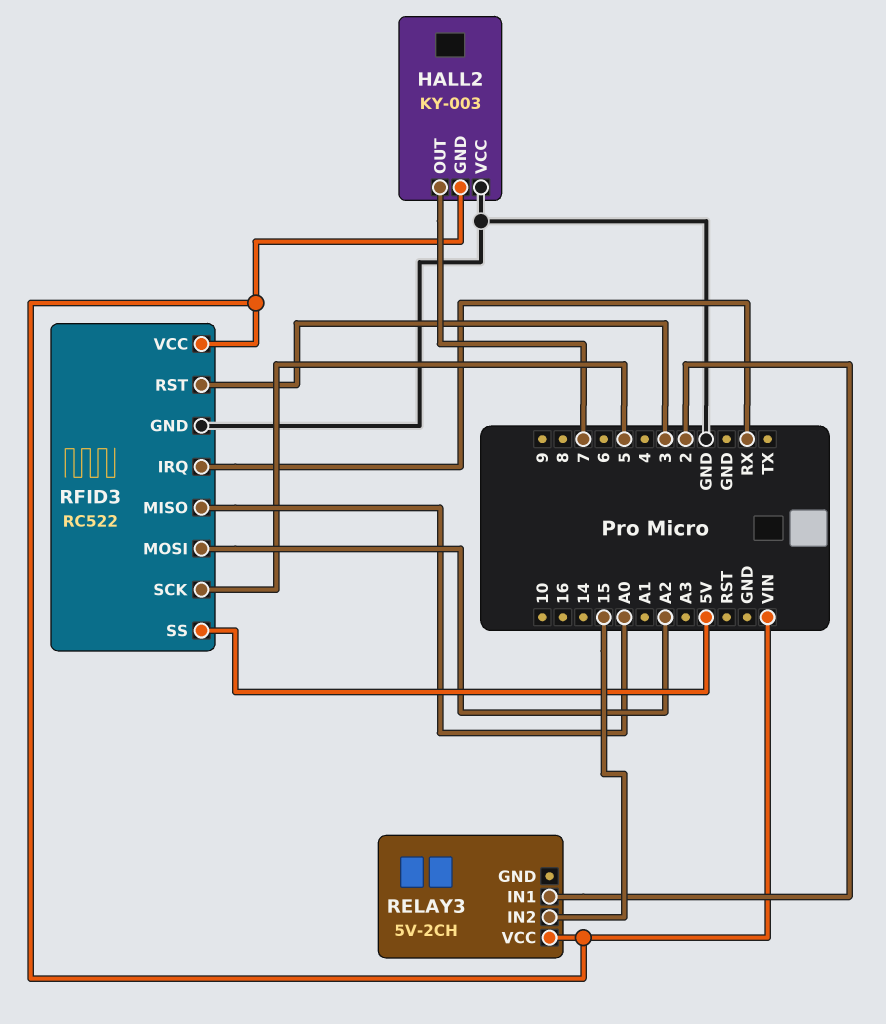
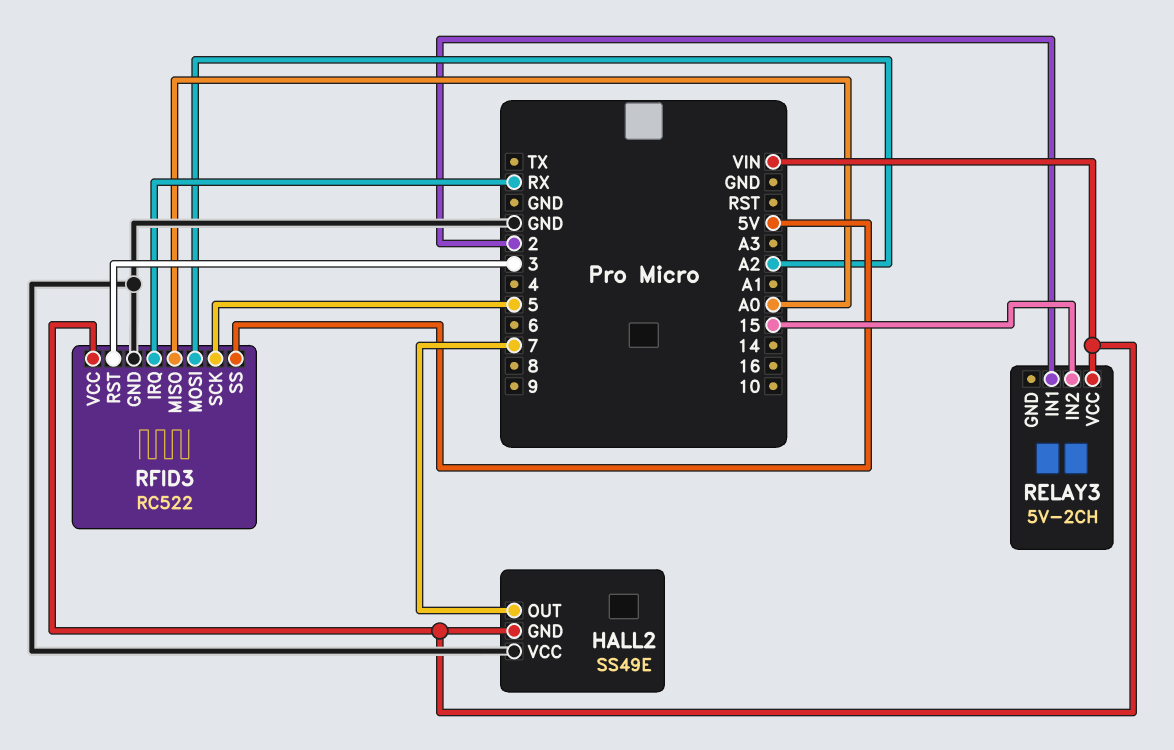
HALL2: KY-003 -> SS49E

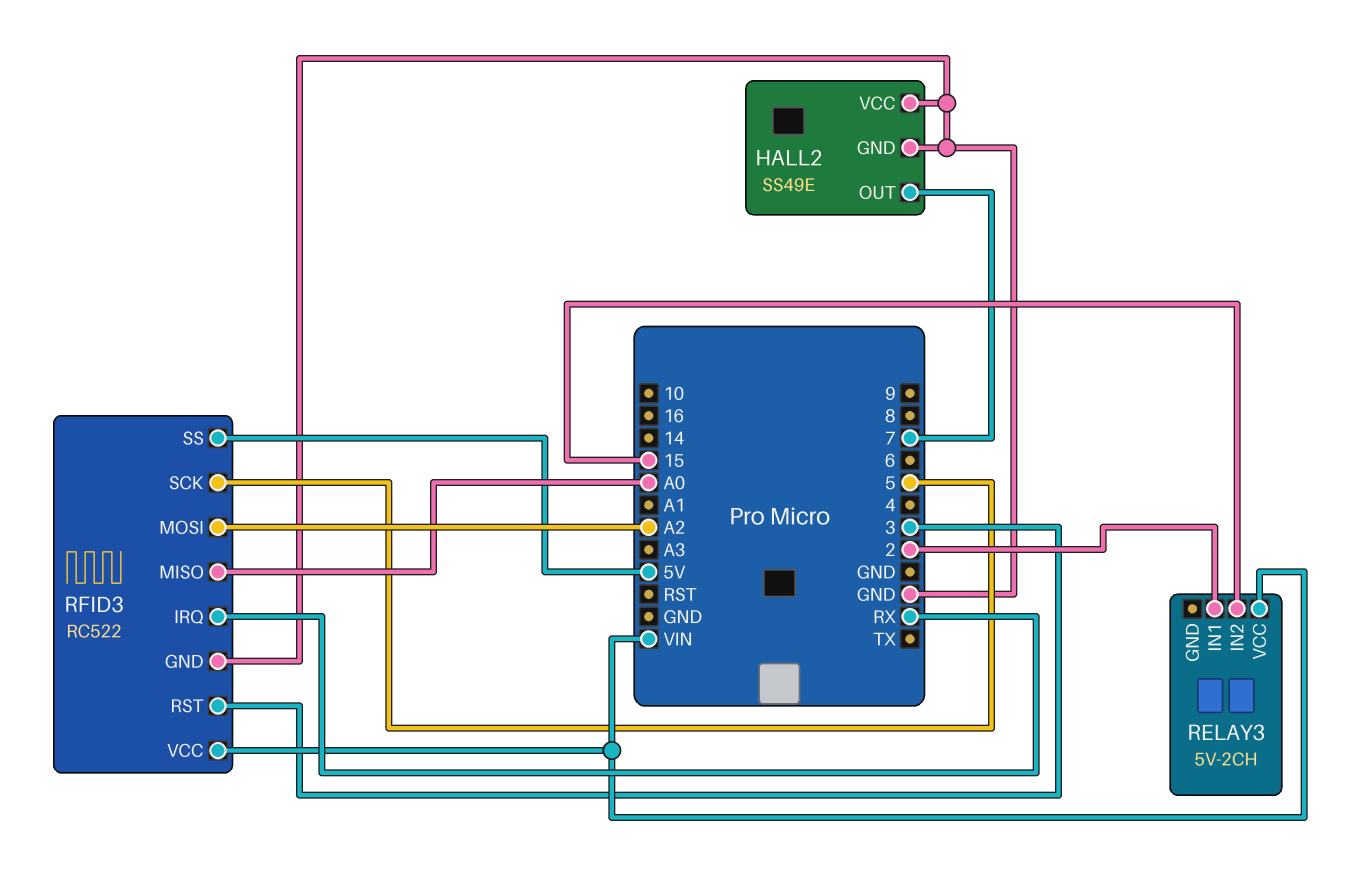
HALL2 pin GND: VIN -> GND

